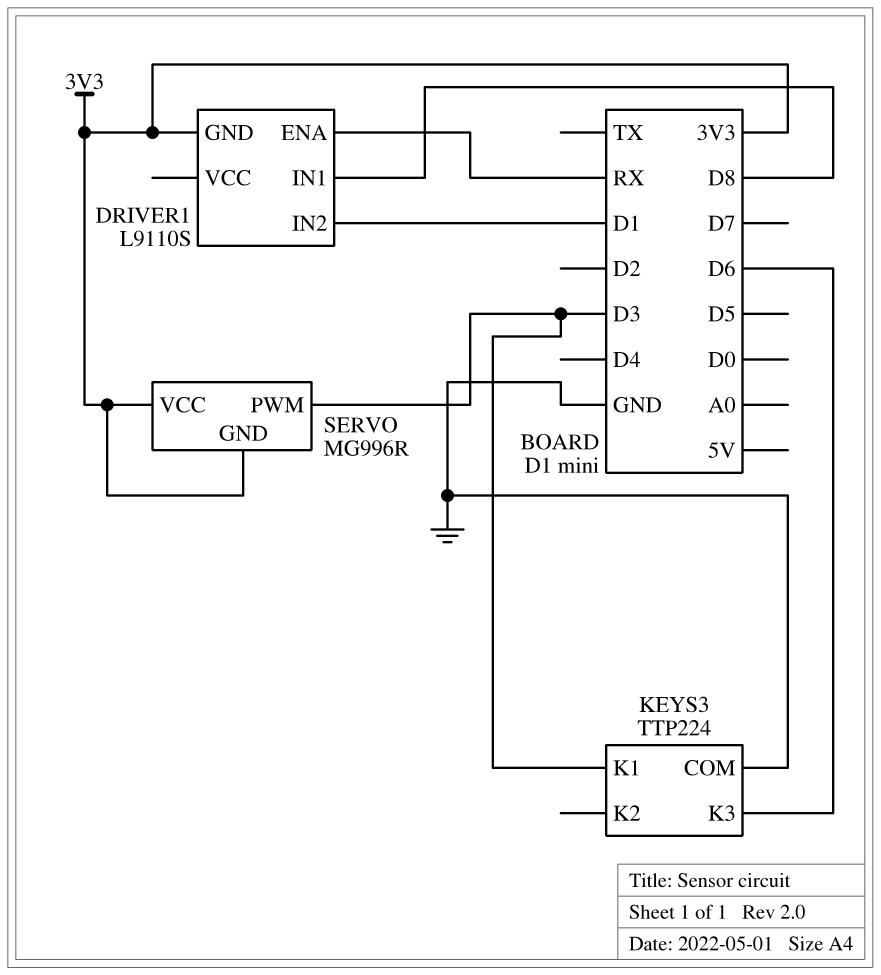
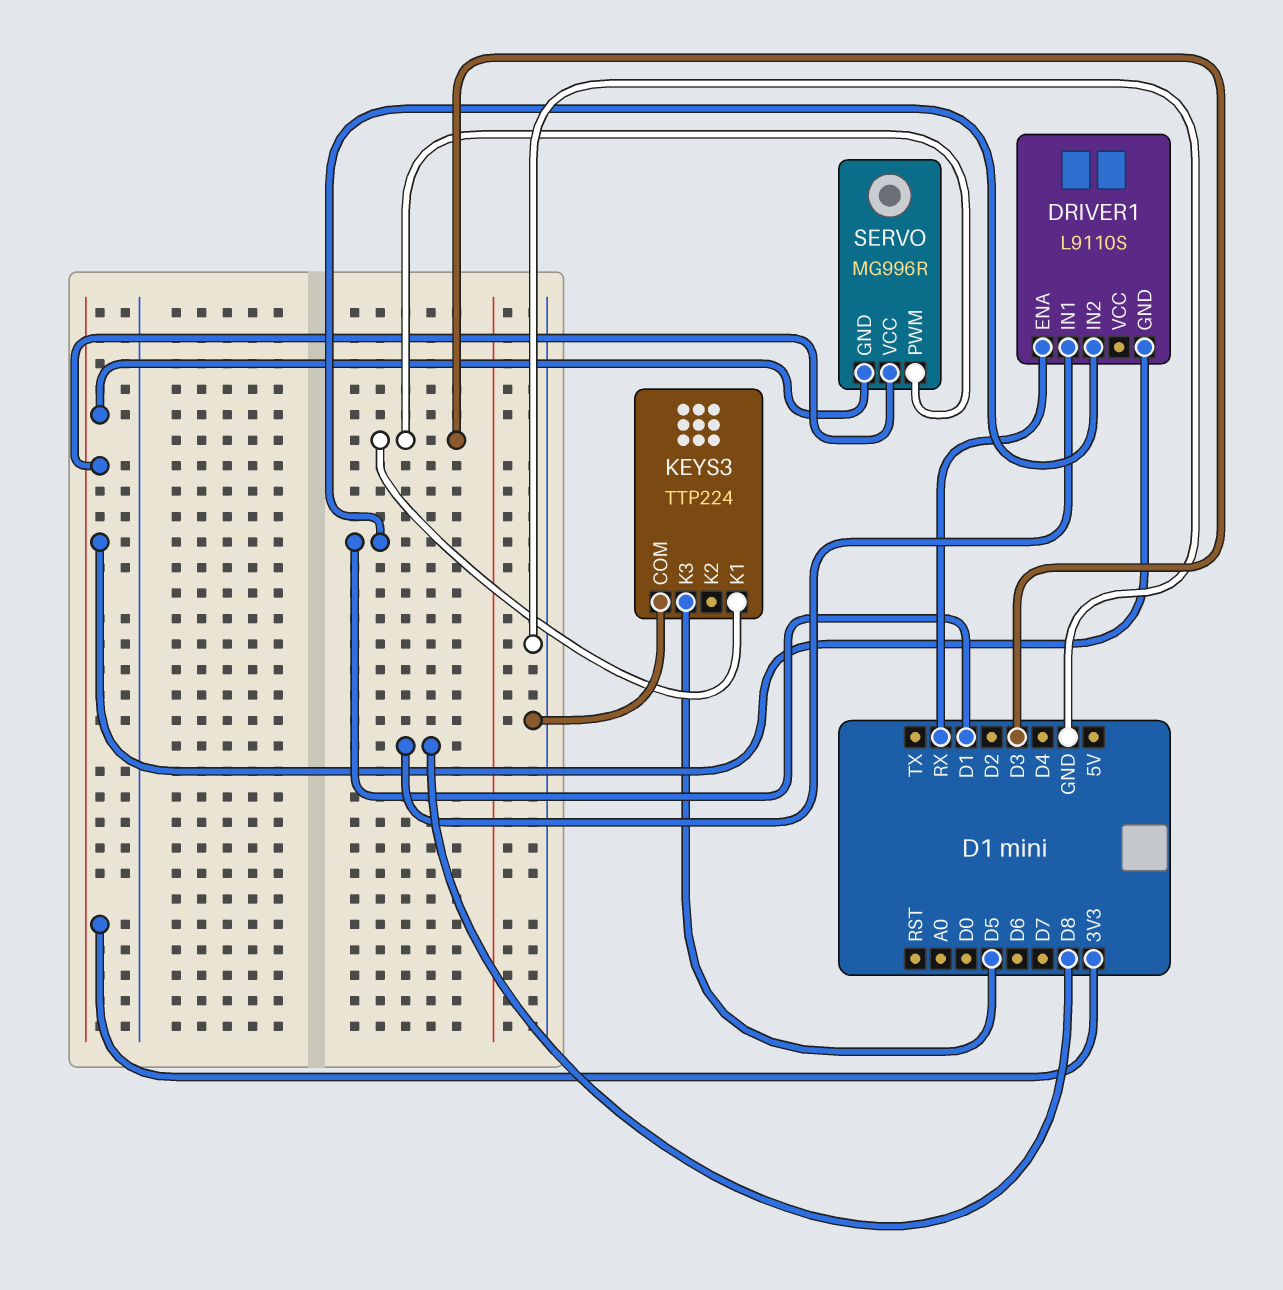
KEYS3 pin K3: D6 -> D5

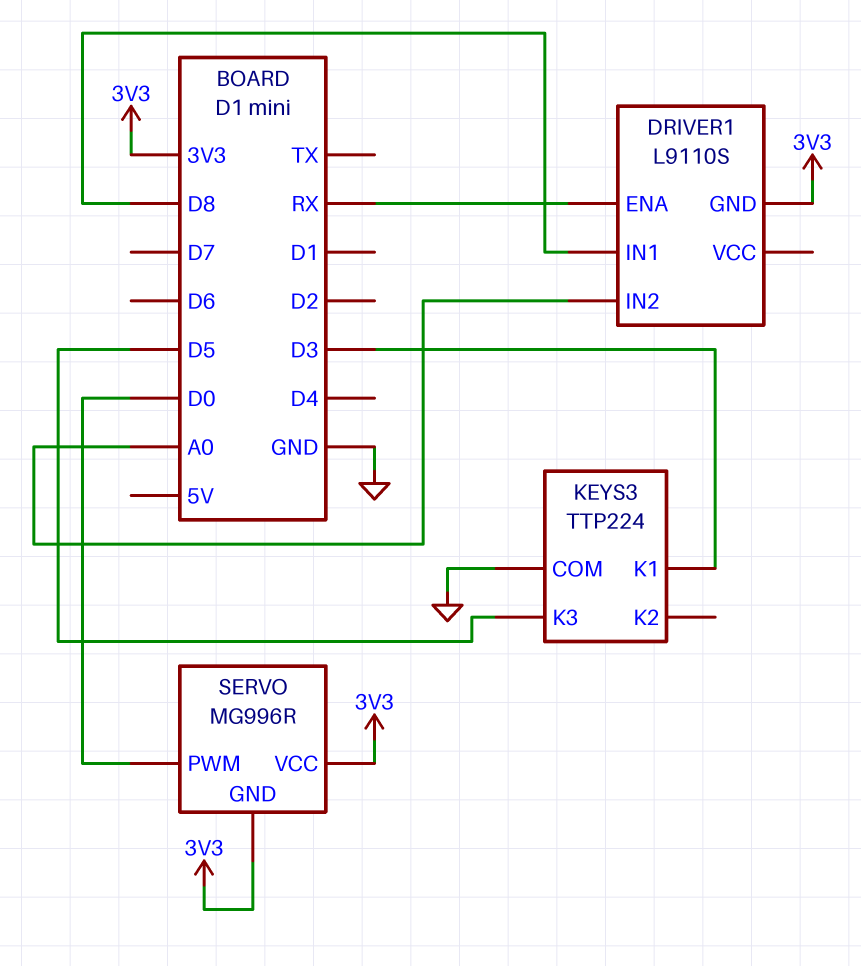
DRIVER1 pin IN2: D1 -> A0
SERVO pin PWM: D3 -> D0

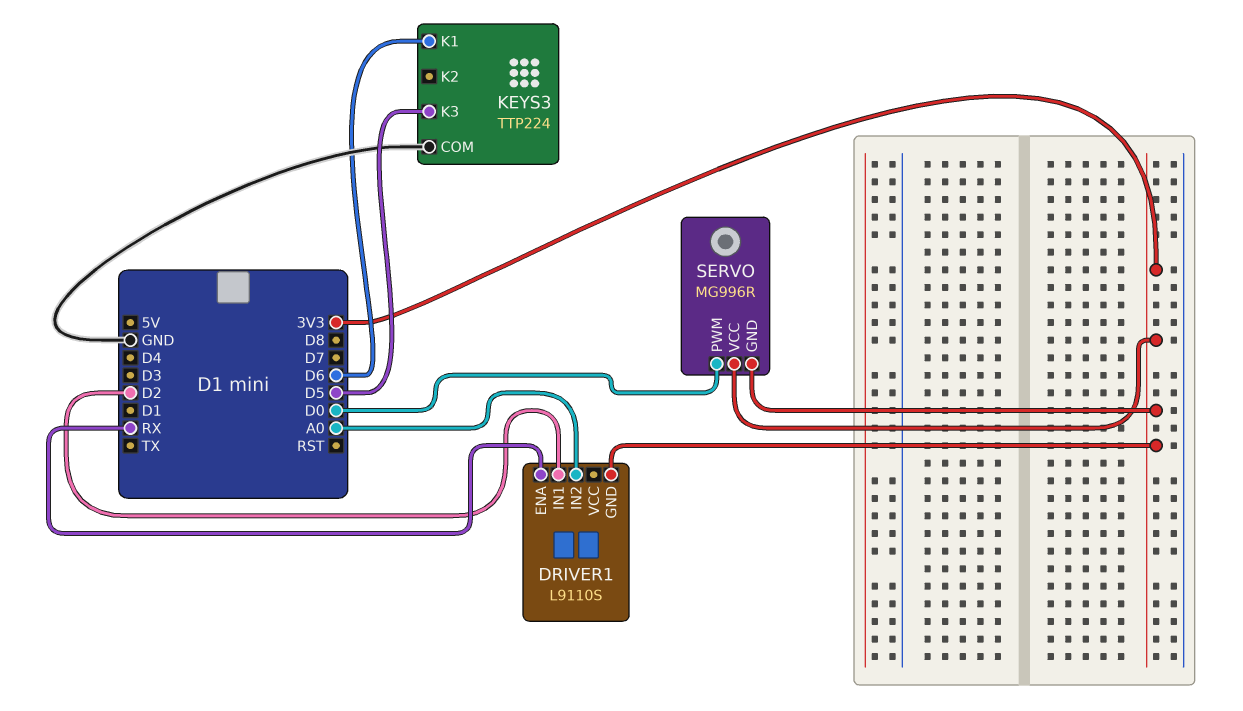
DRIVER1 pin IN1: D8 -> D2
KEYS3 pin K1: D3 -> D6

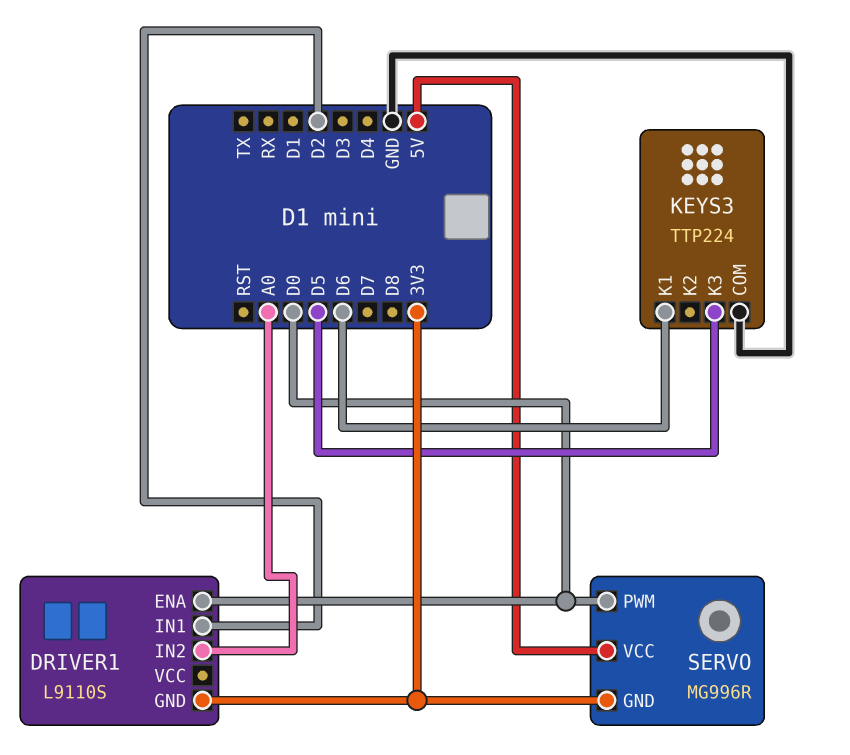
DRIVER1 pin ENA: RX -> D0
SERVO pin VCC: 3V3 -> 5V

